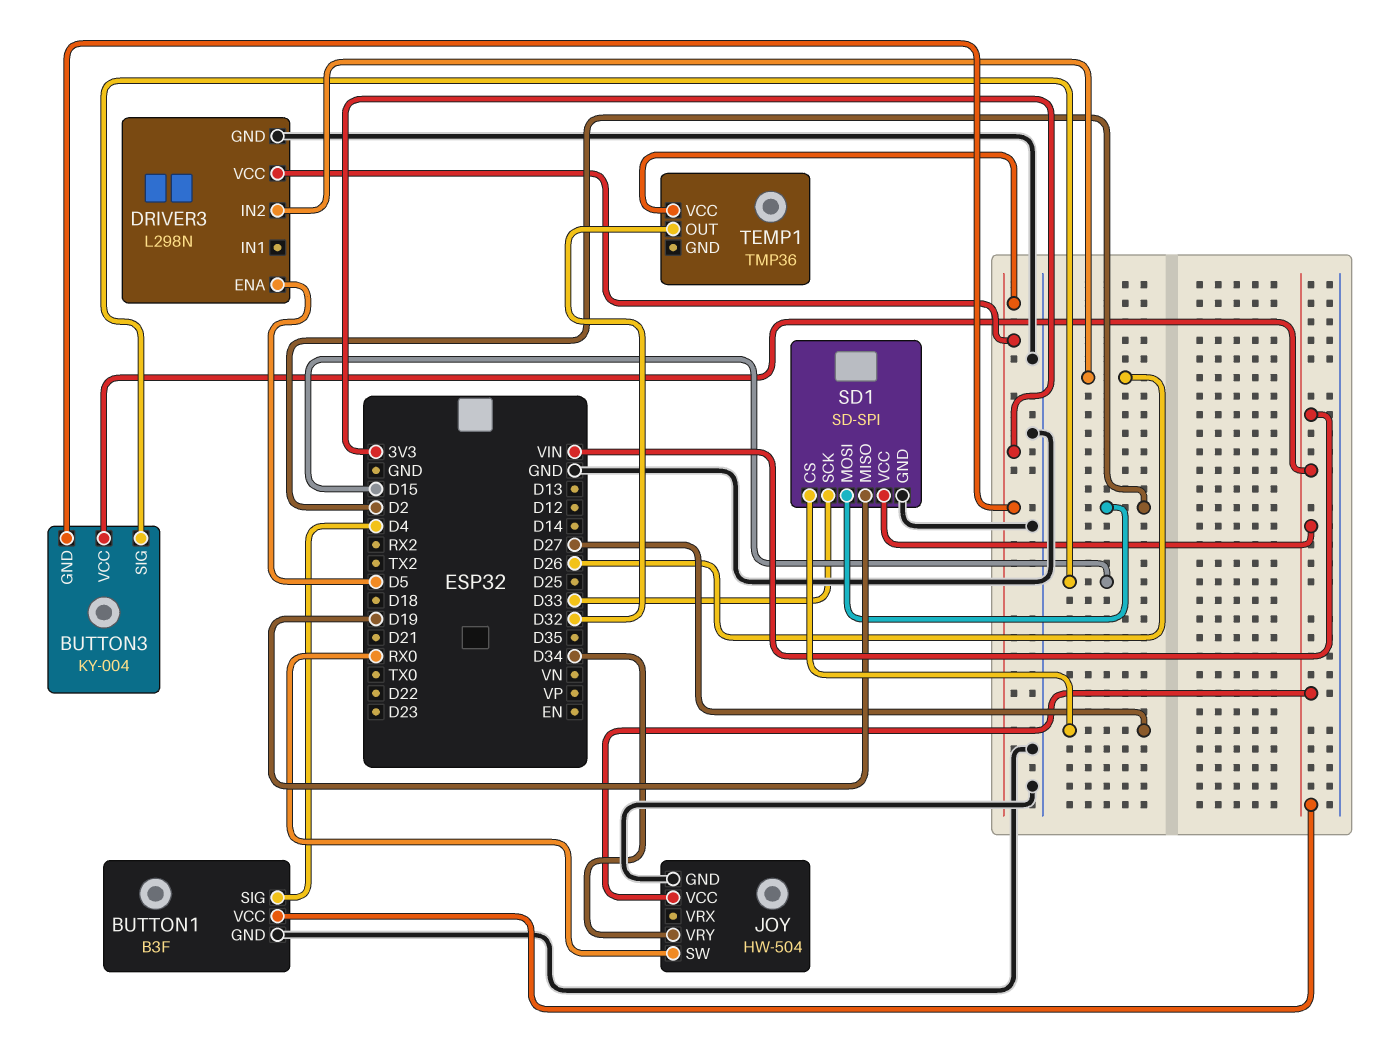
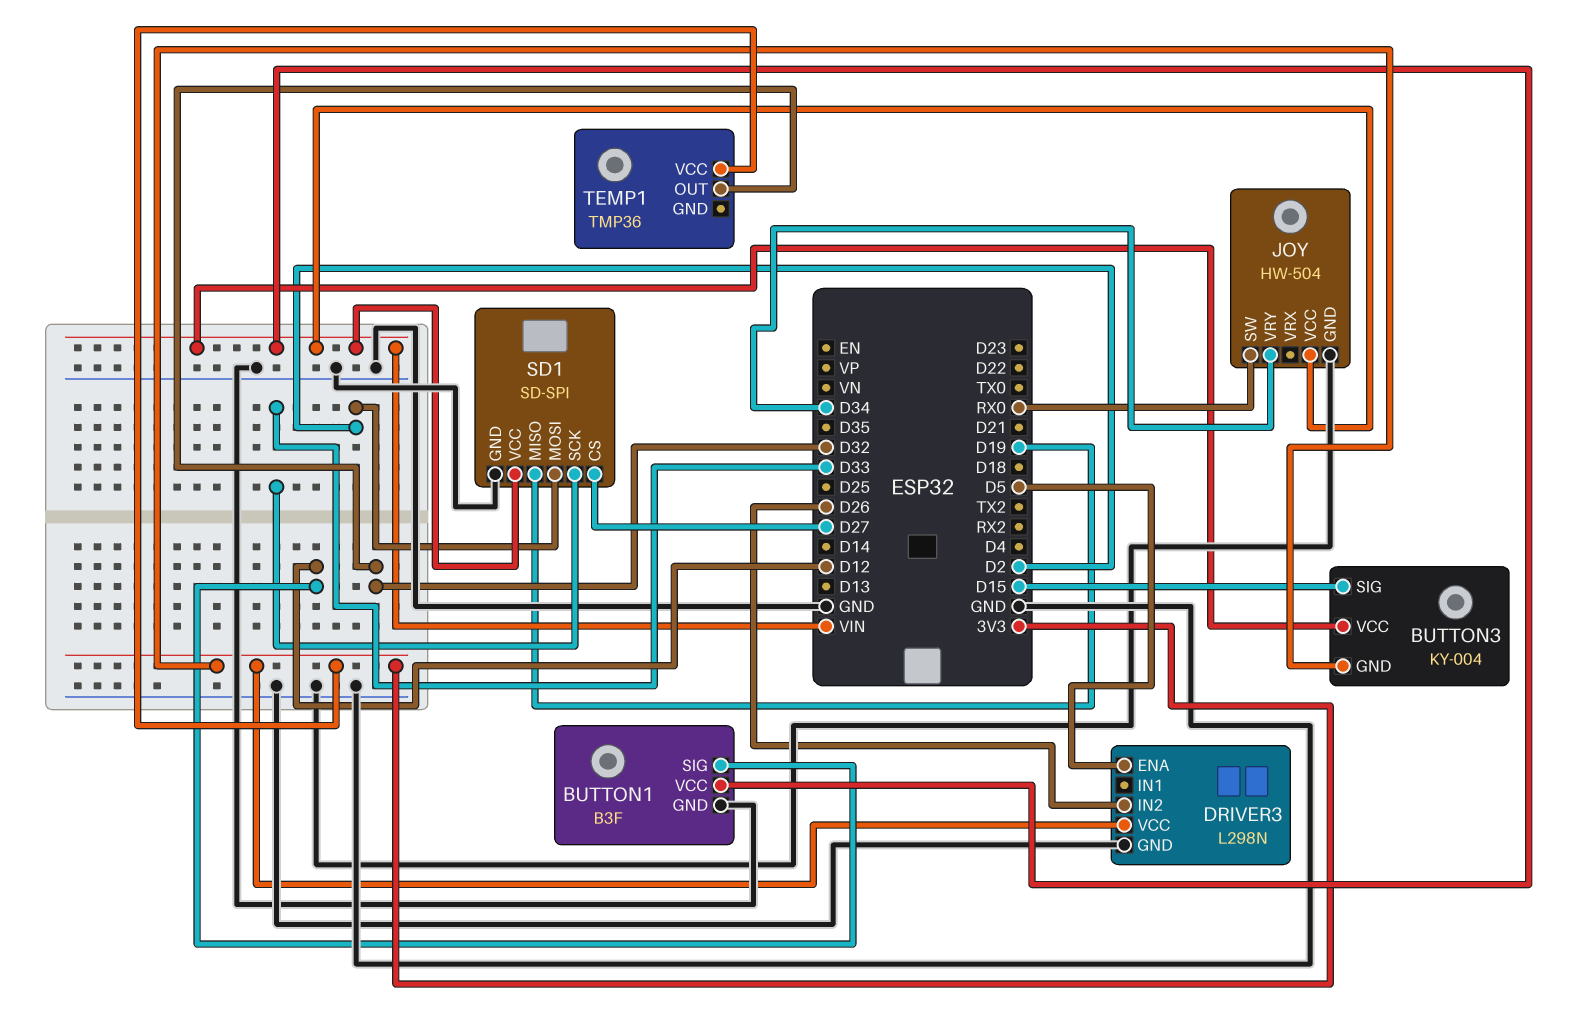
BUTTON1 pin SIG: D4 -> D12

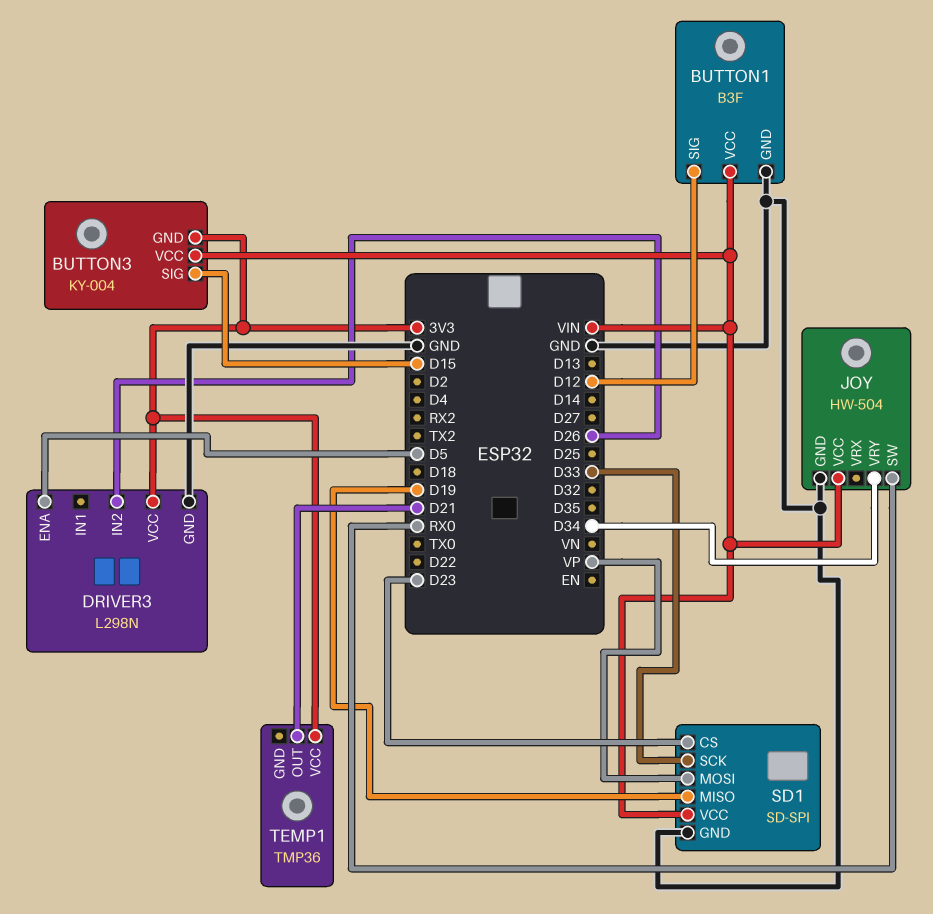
SD1 pin CS: D27 -> D23
SD1 pin MOSI: D2 -> VP
TEMP1 pin OUT: D32 -> D21

